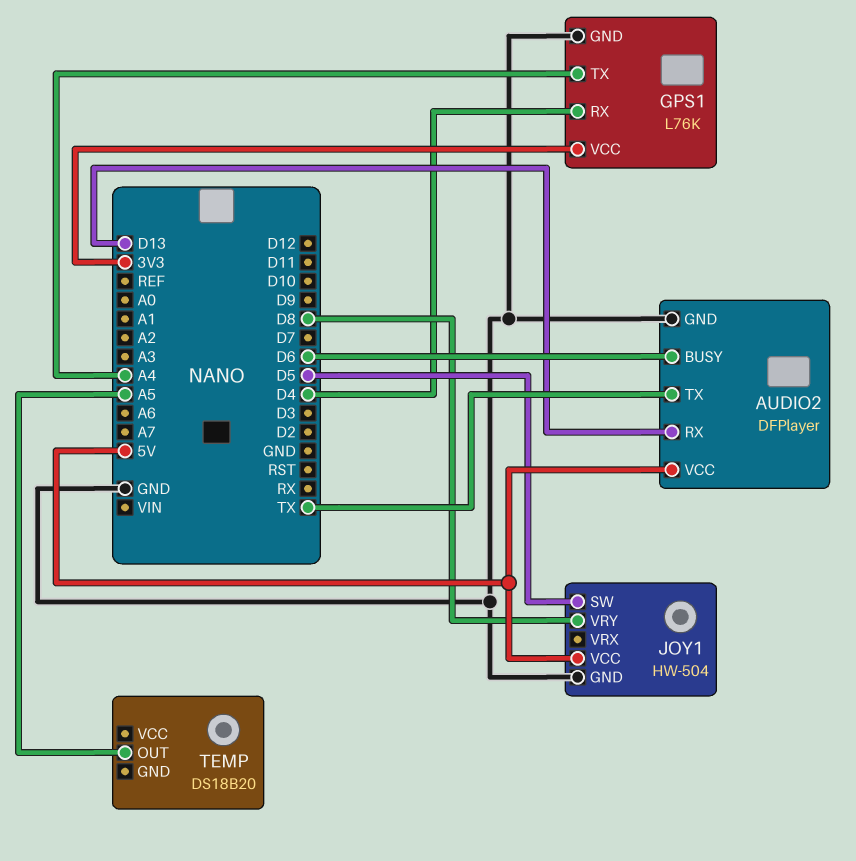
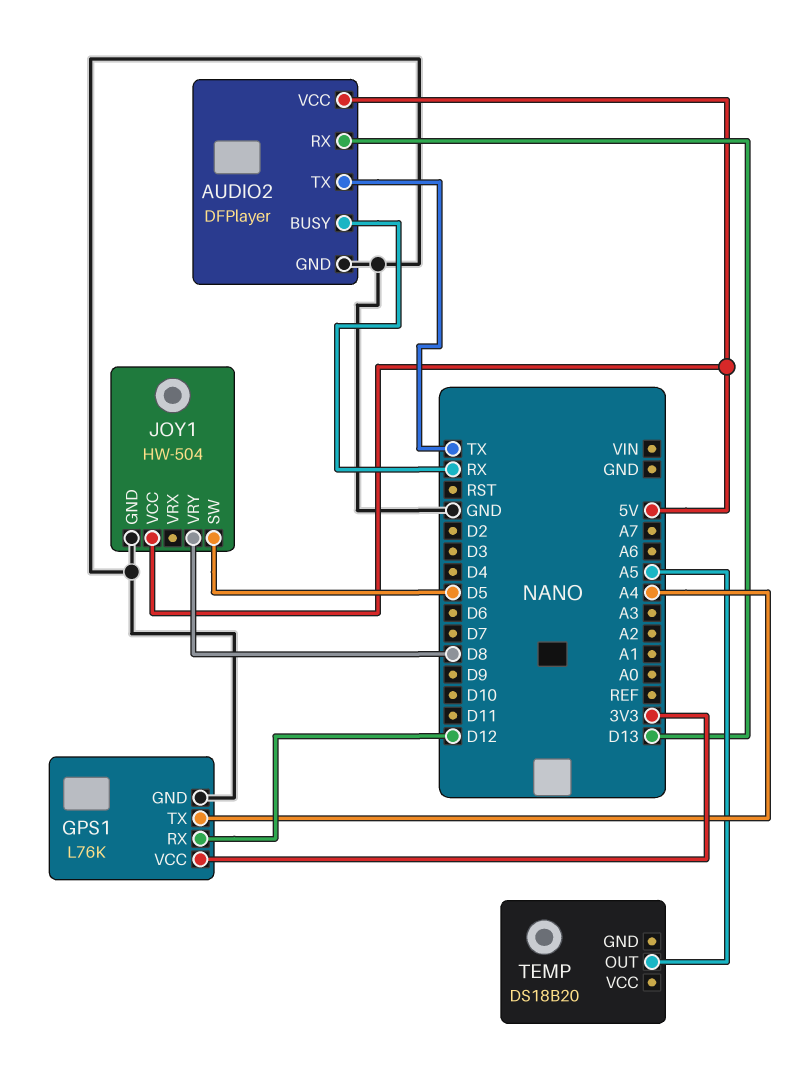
AUDIO2 pin BUSY: D6 -> RX
GPS1 pin RX: D4 -> D12

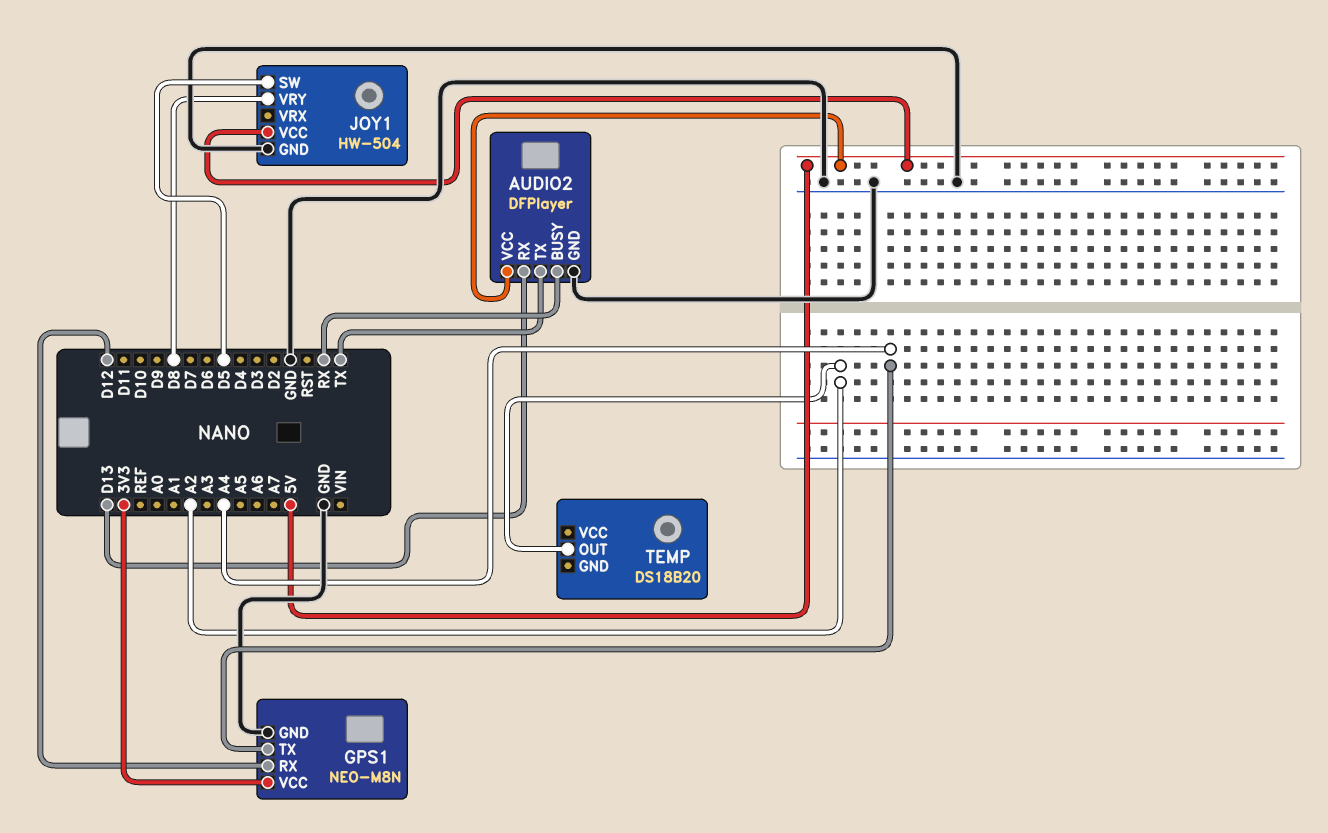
GPS1: L76K -> NEO-M8N
TEMP pin OUT: A5 -> A2

